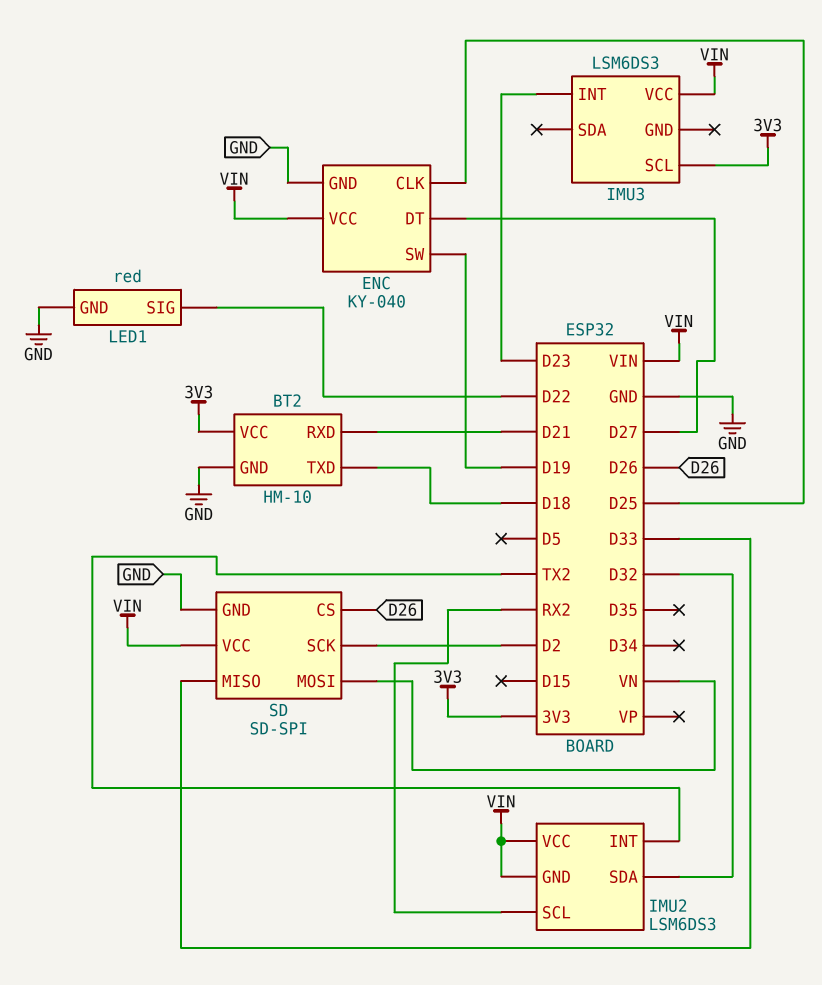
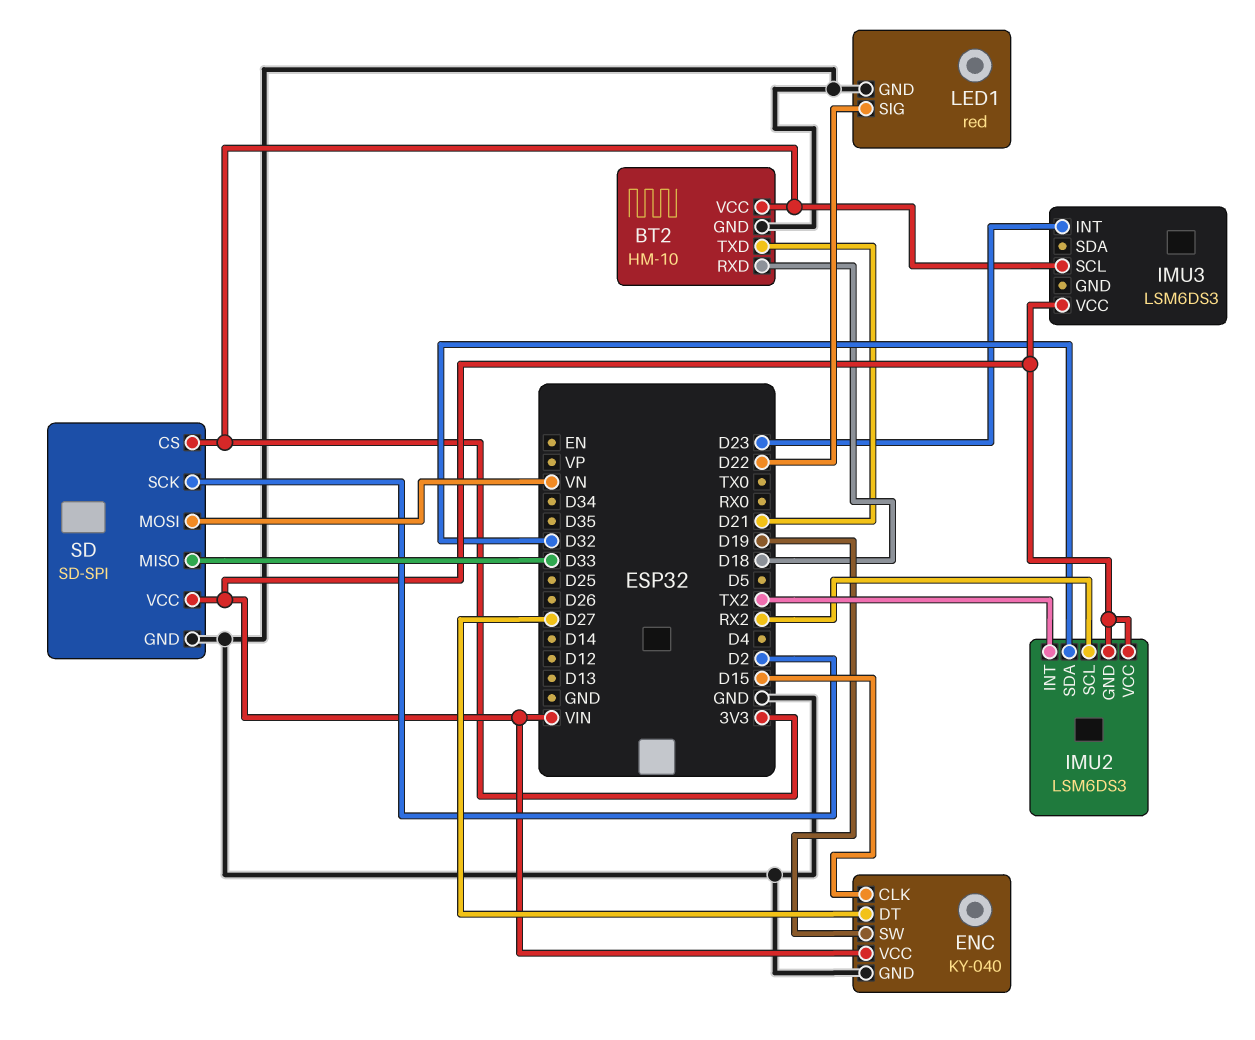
BT2 pin RXD: D21 -> D18
BT2 pin TXD: D18 -> D21
ENC pin CLK: D25 -> D15
SD pin CS: D26 -> 3V3

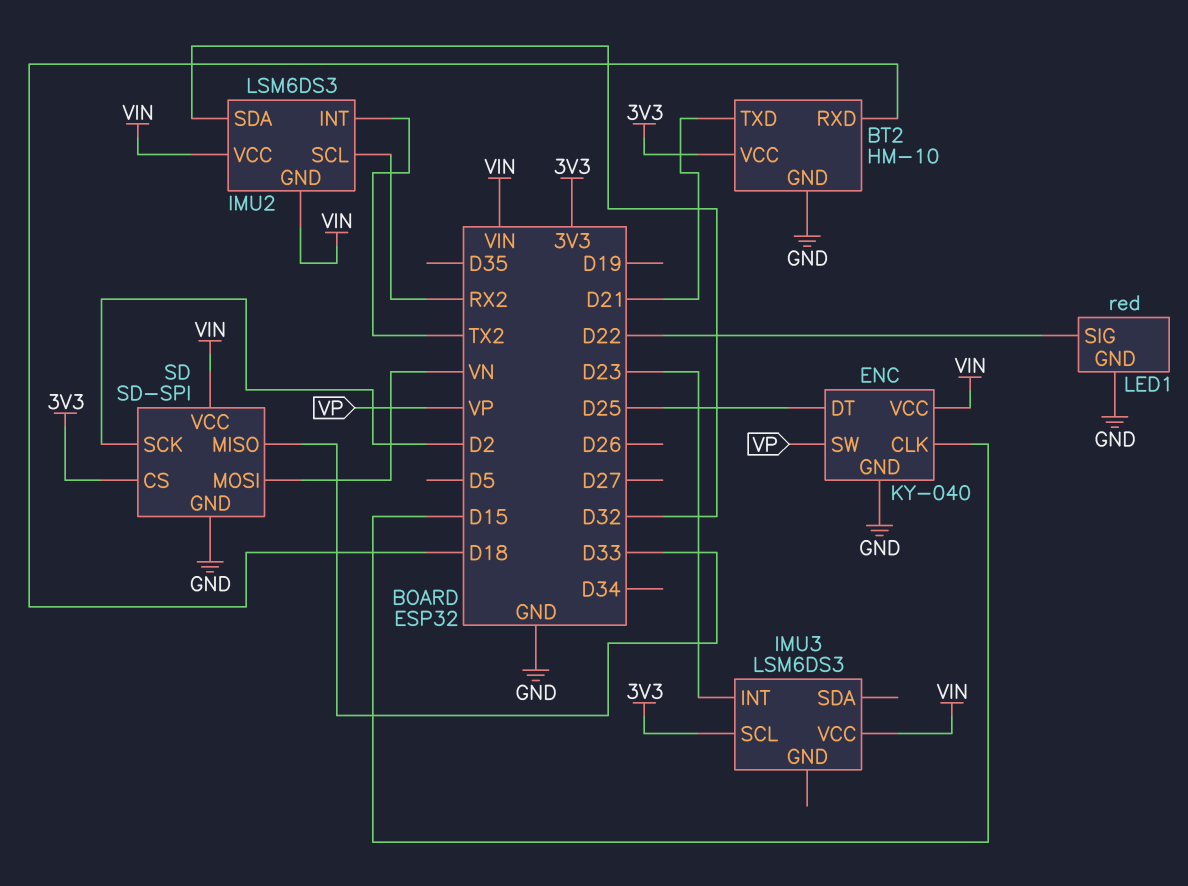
ENC pin DT: D27 -> D25
ENC pin SW: D19 -> VP

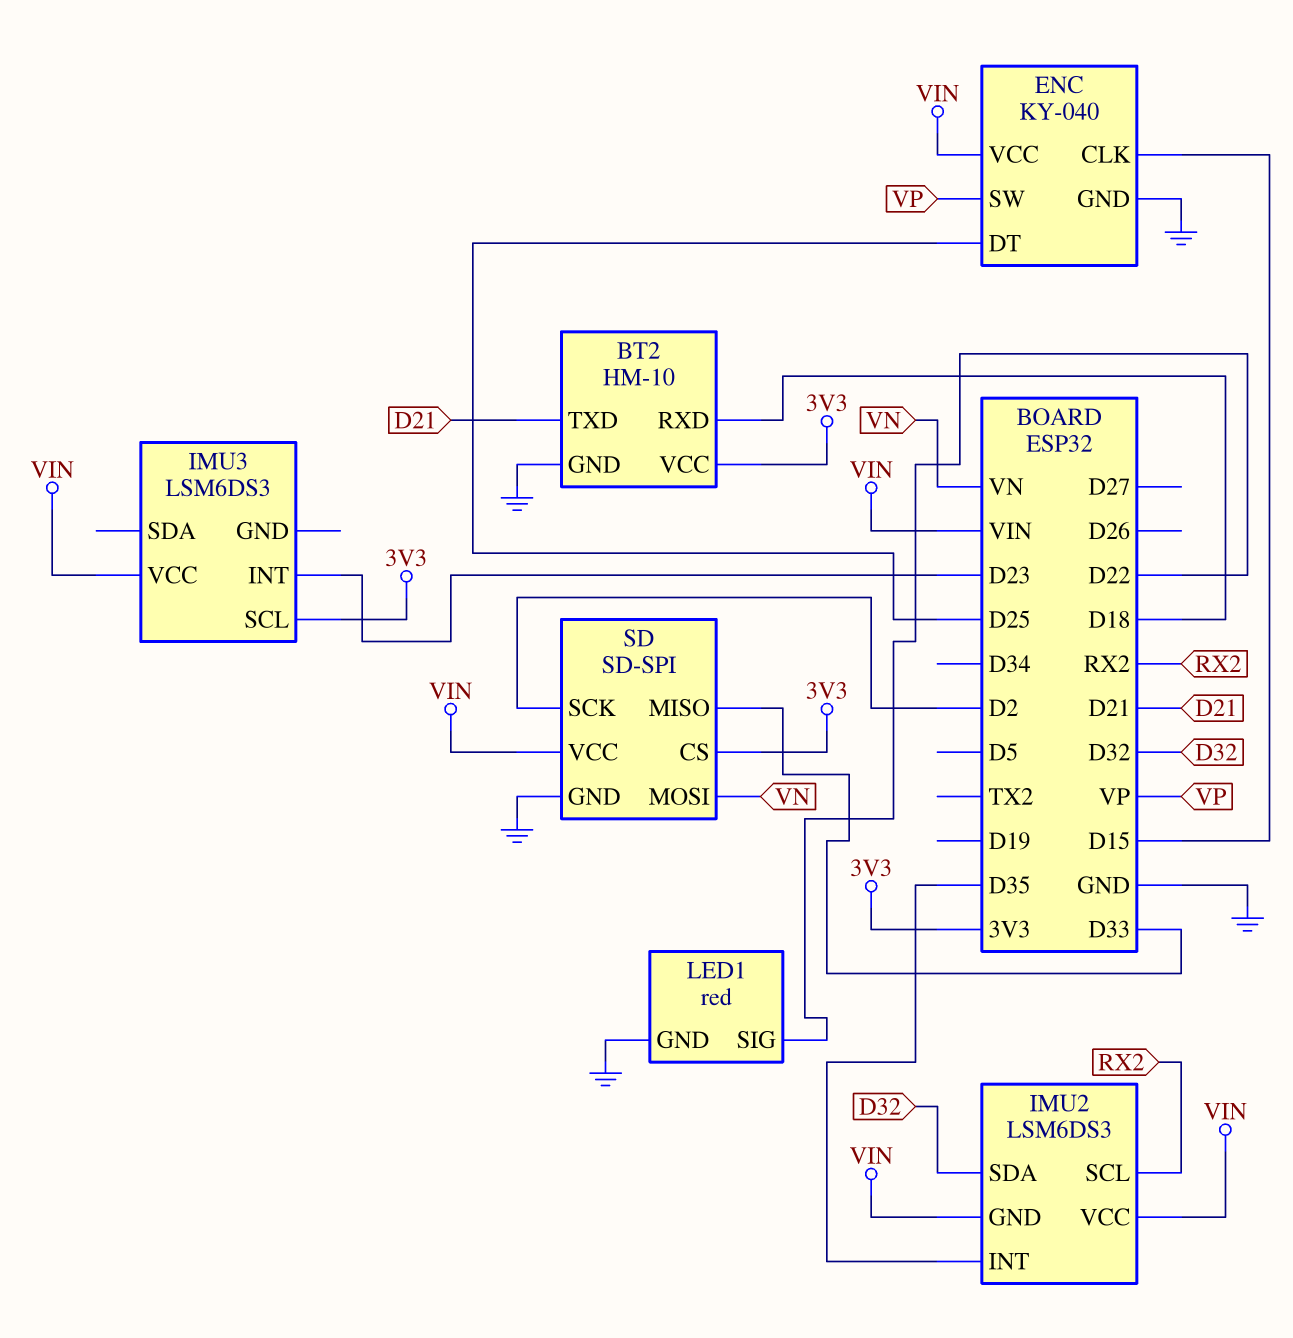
IMU2 pin INT: TX2 -> D35

